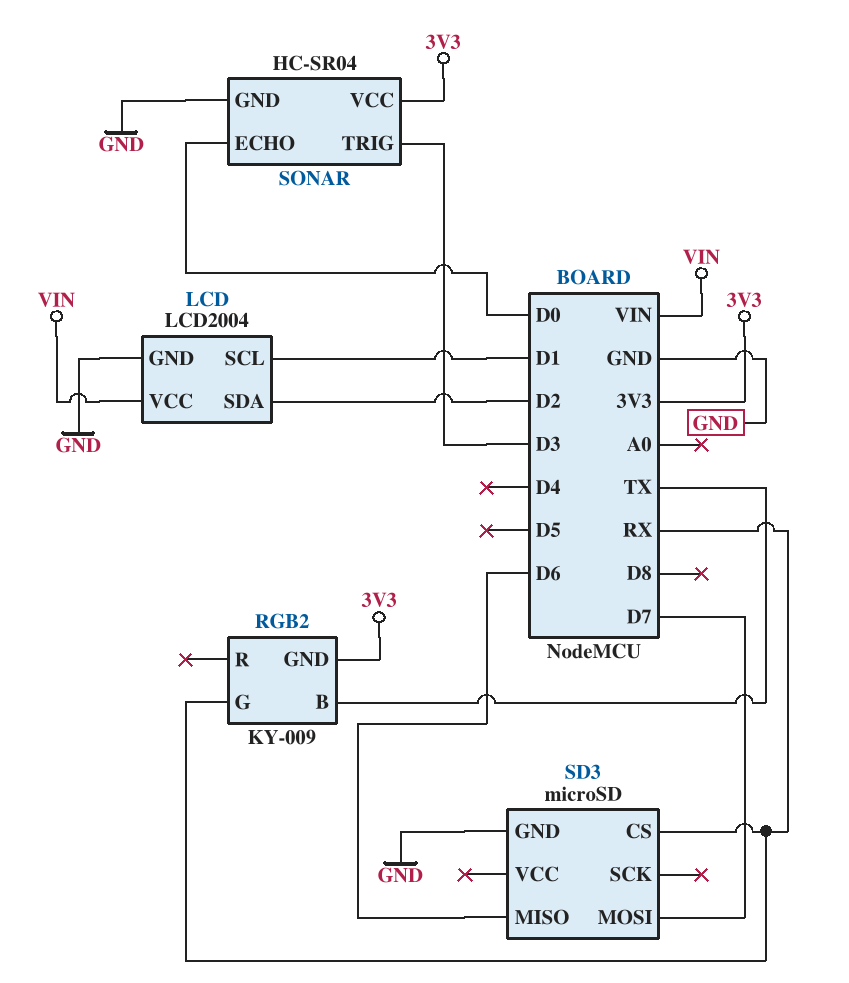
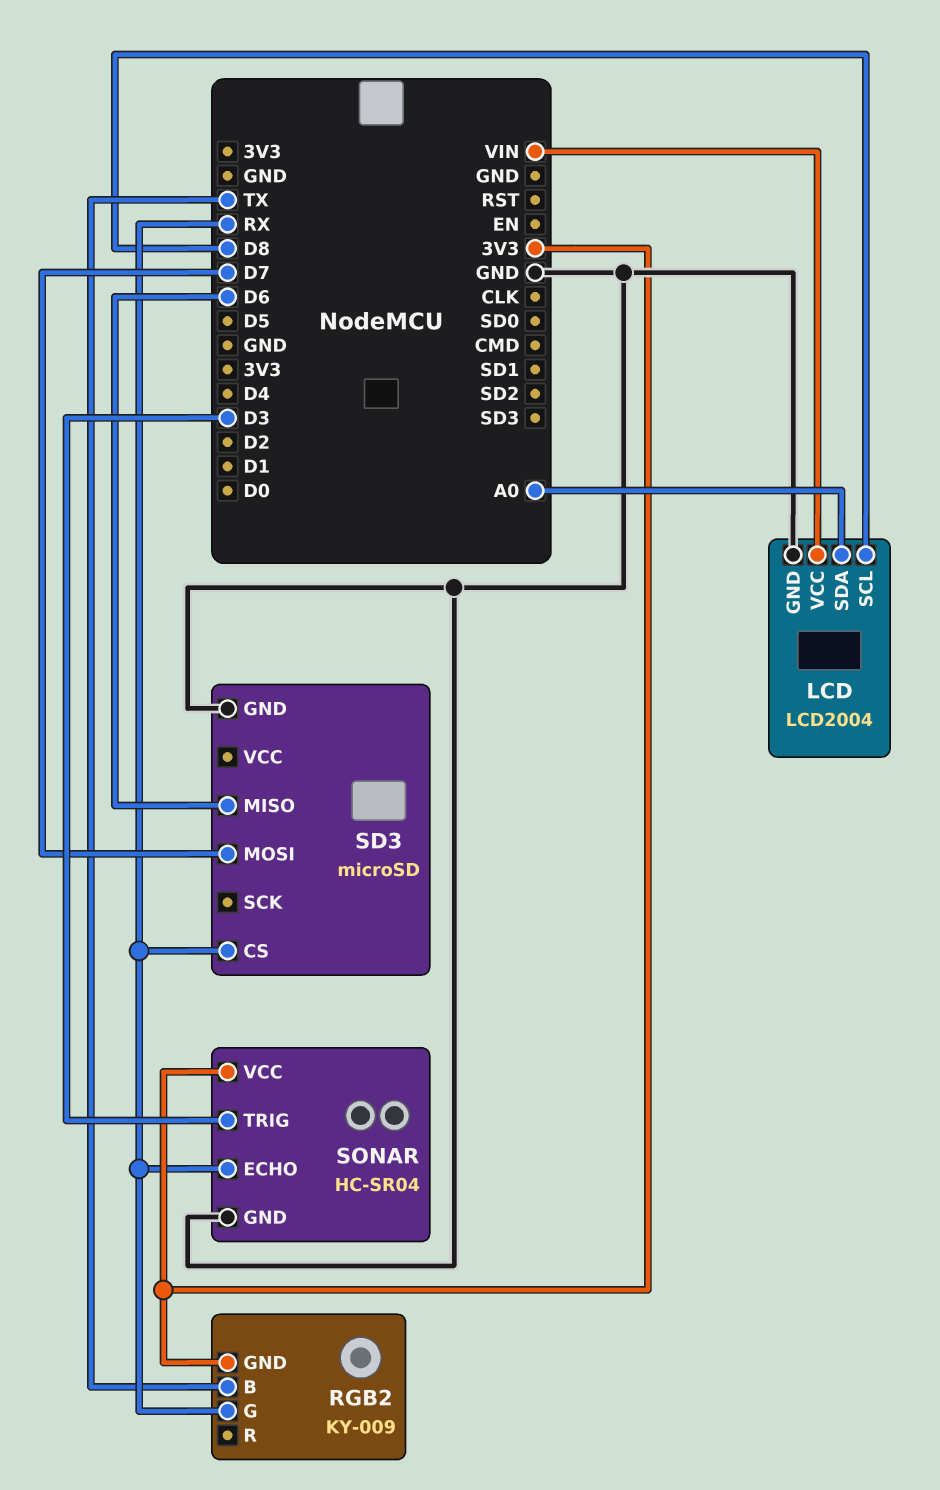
LCD pin SCL: D1 -> D8
LCD pin SDA: D2 -> A0
SONAR pin ECHO: D0 -> RX

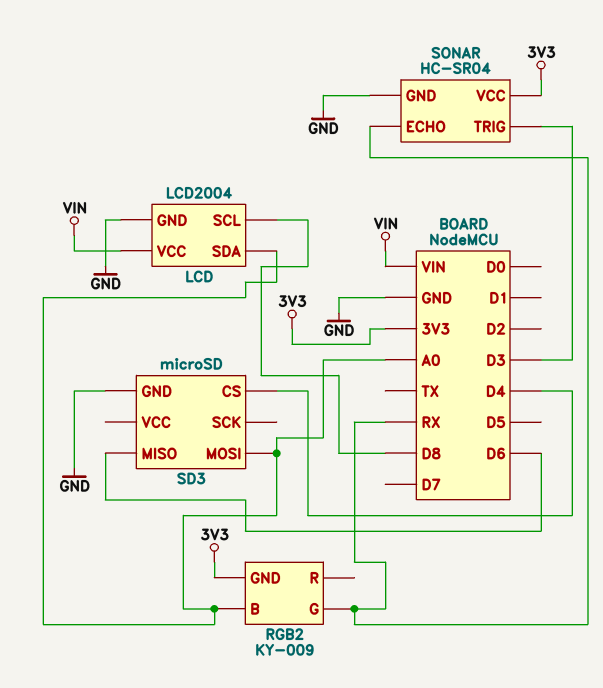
RGB2 pin B: TX -> A0
SD3 pin CS: RX -> D4
SD3 pin MOSI: D7 -> A0

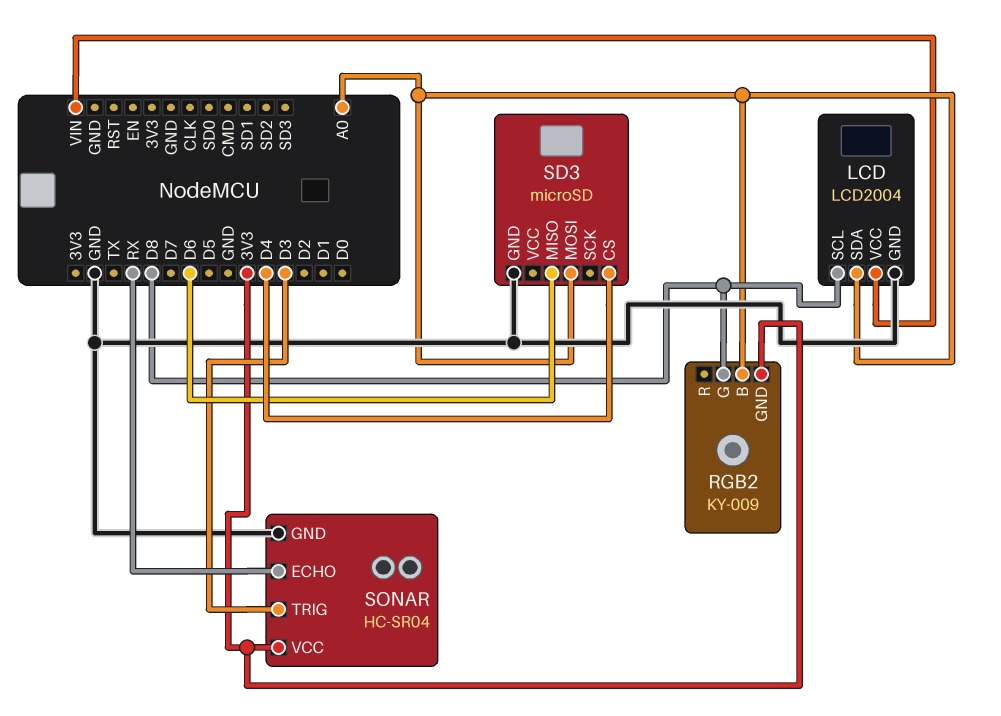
RGB2 pin G: RX -> D8

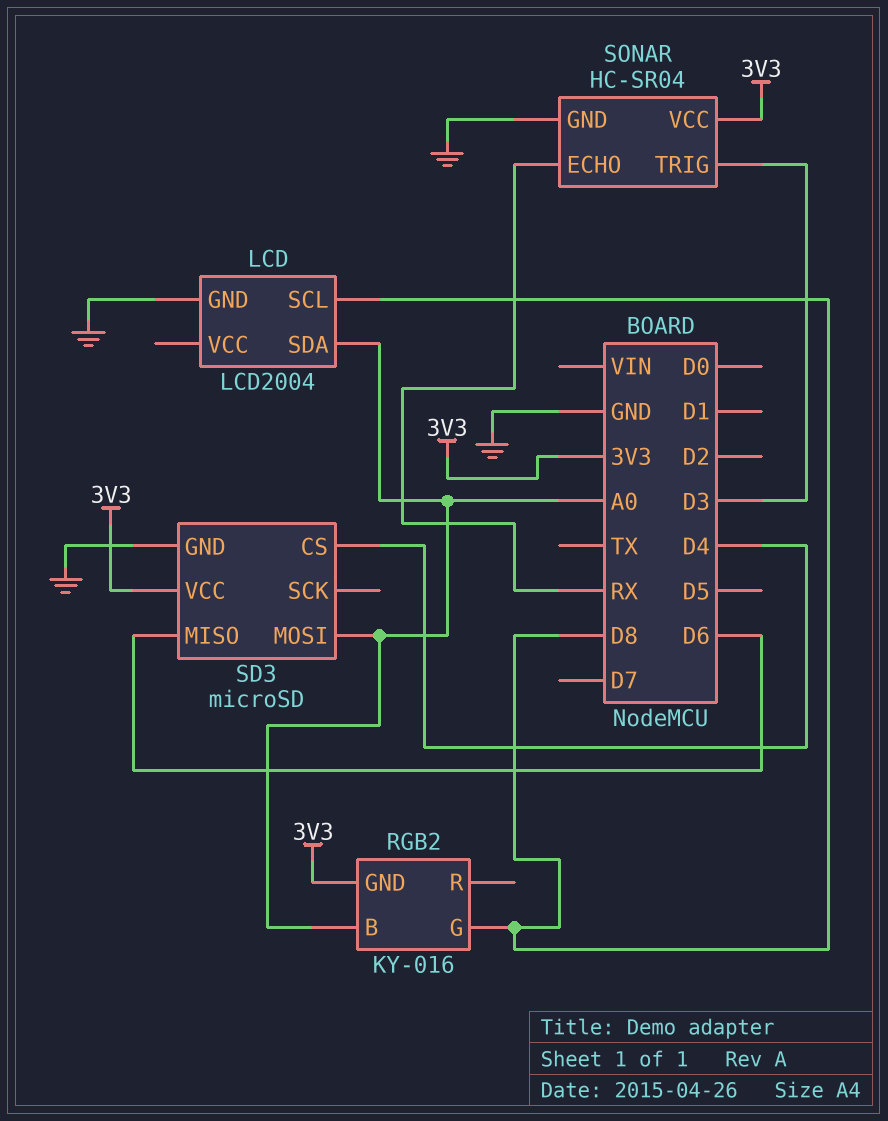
LCD pin VCC: VIN -> none
RGB2: KY-009 -> KY-016
SD3 pin VCC: none -> 3V3

